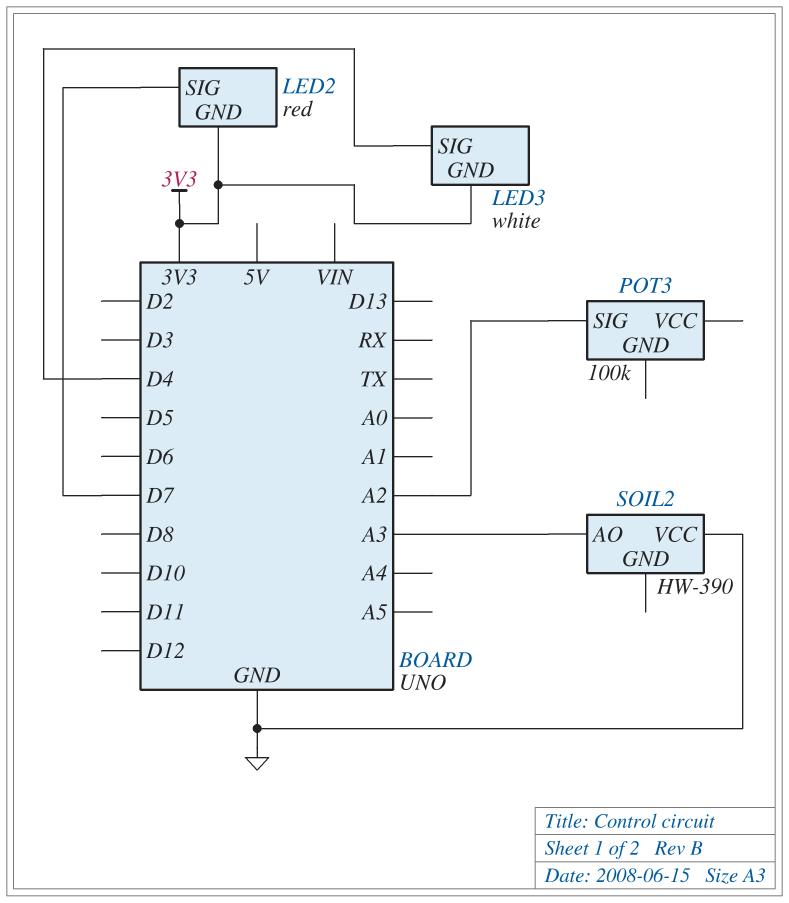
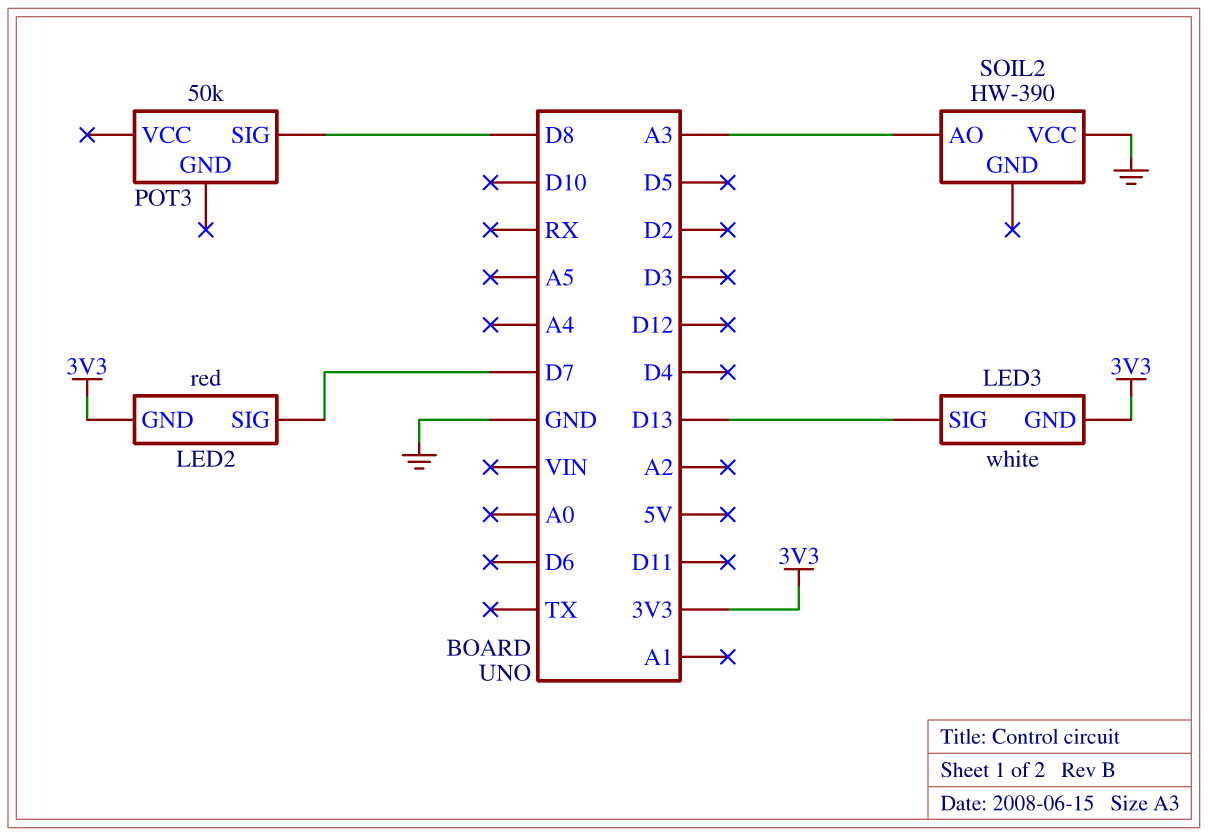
LED3 pin SIG: D4 -> D13
POT3: 100k -> 50k
POT3 pin SIG: A2 -> D8

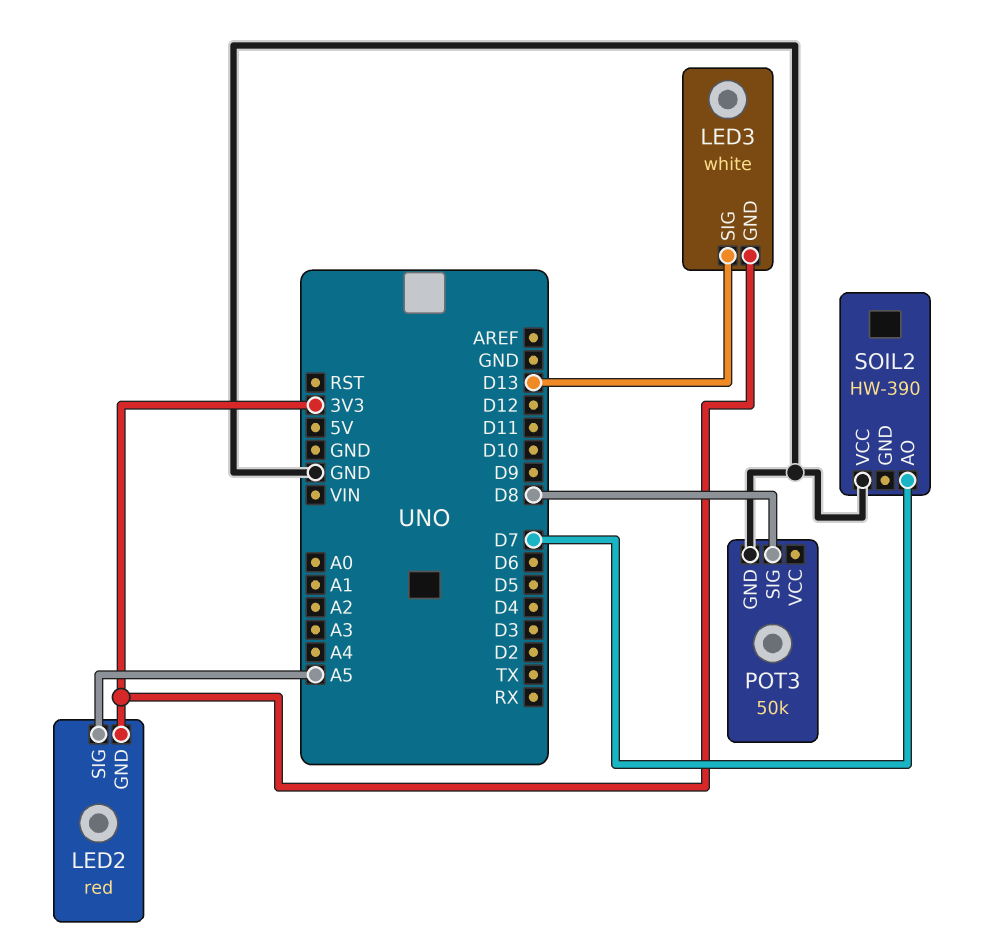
LED2 pin SIG: D7 -> A5
POT3 pin GND: none -> GND
SOIL2 pin AO: A3 -> D7

